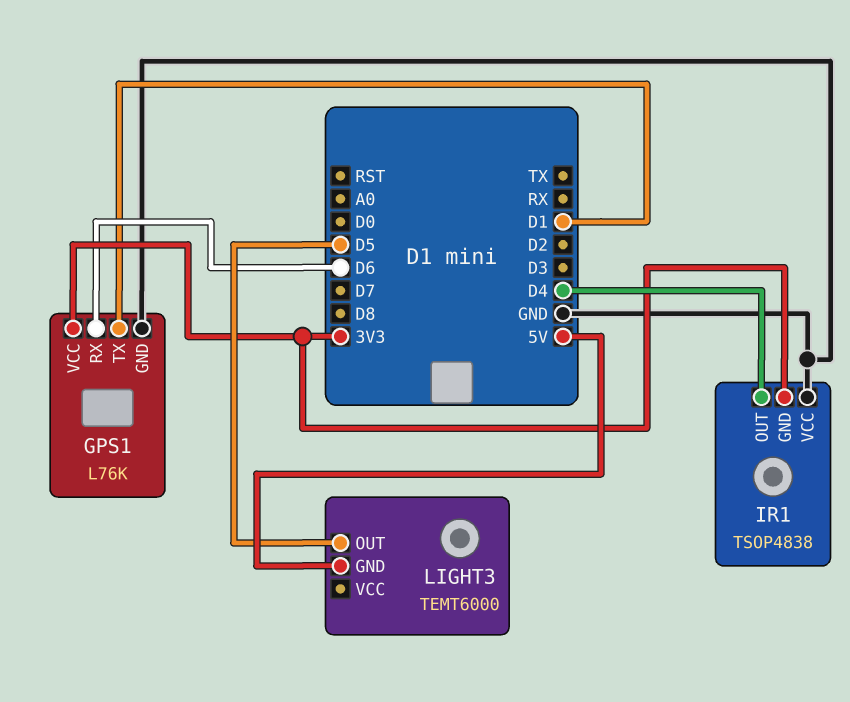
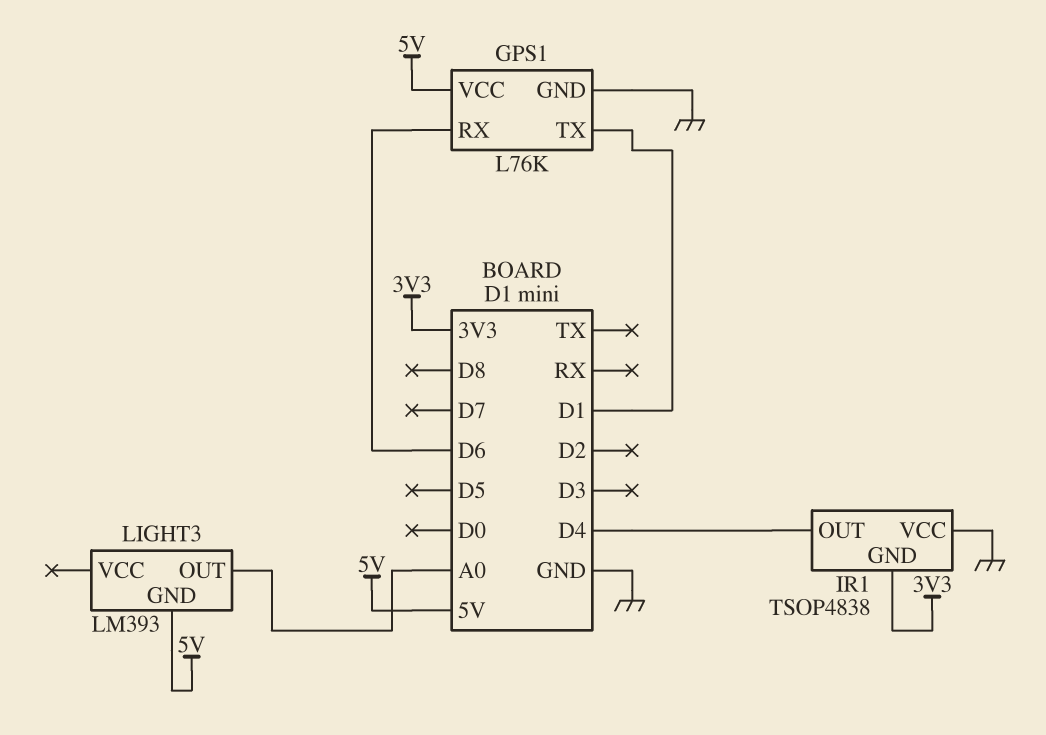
GPS1 pin VCC: 3V3 -> 5V
LIGHT3: TEMT6000 -> LM393
LIGHT3 pin OUT: D5 -> A0

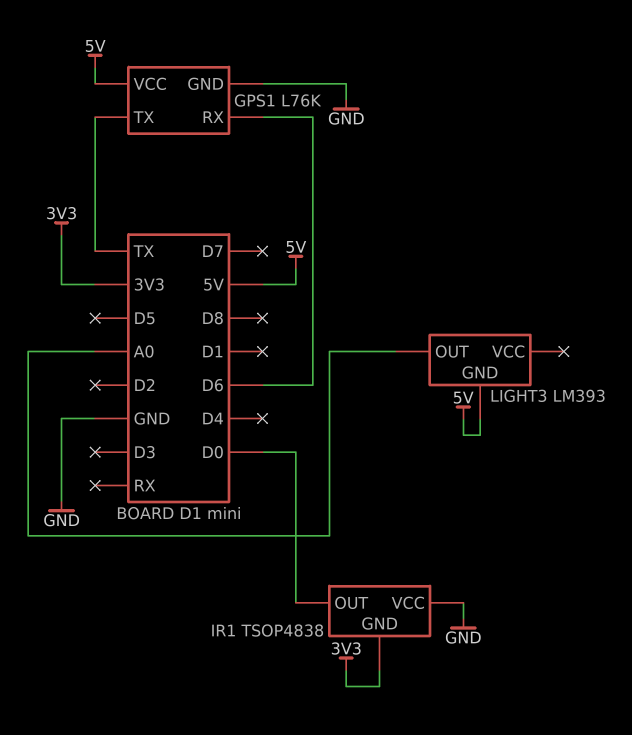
GPS1 pin TX: D1 -> TX
IR1 pin OUT: D4 -> D0

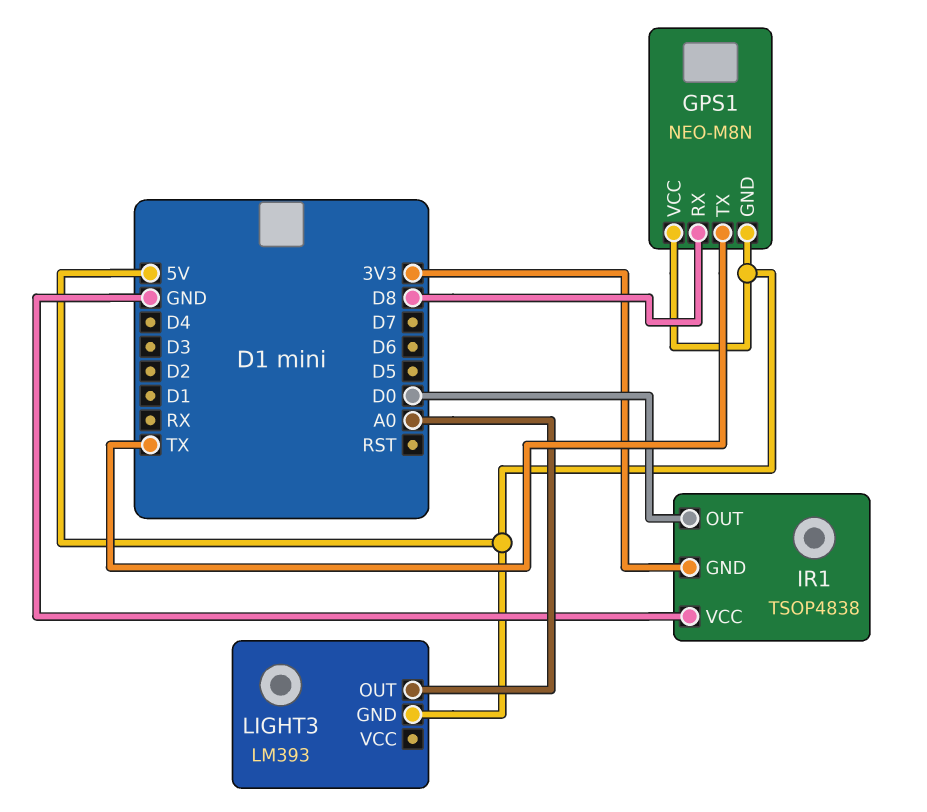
GPS1: L76K -> NEO-M8N
GPS1 pin GND: GND -> 5V
GPS1 pin RX: D6 -> D8

